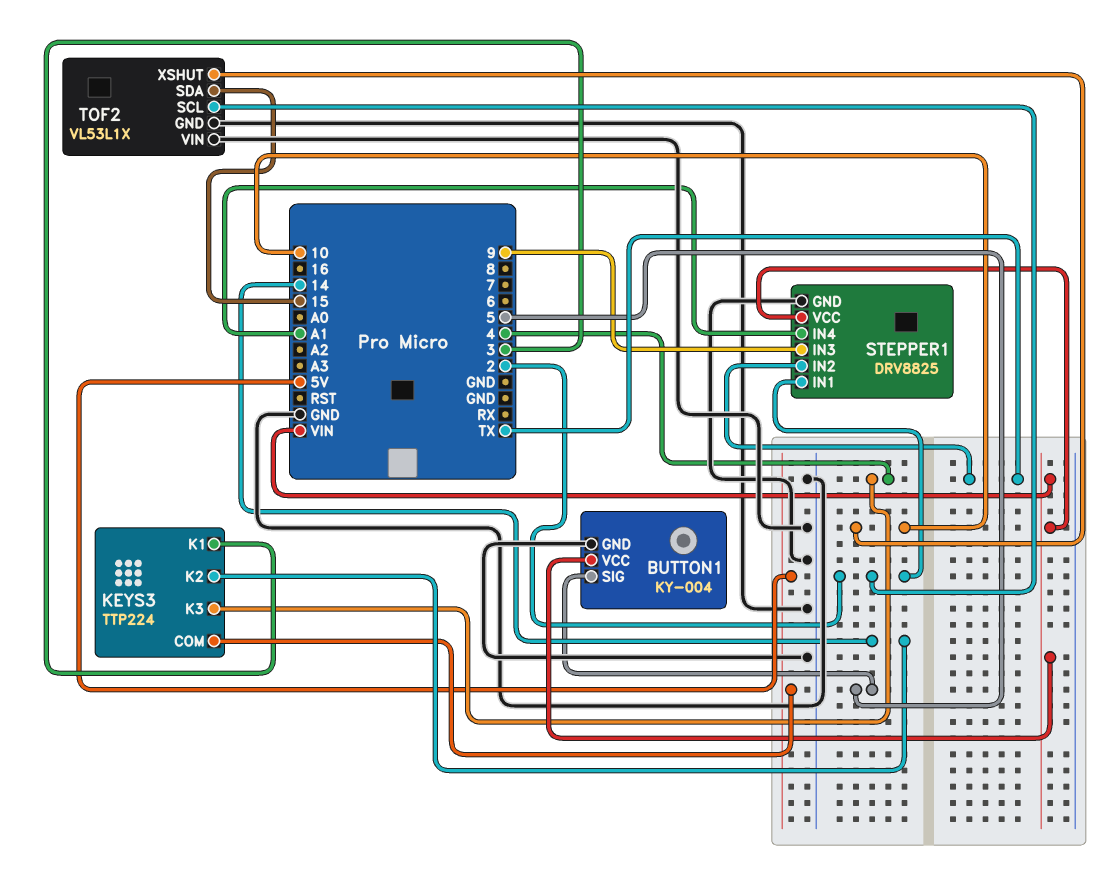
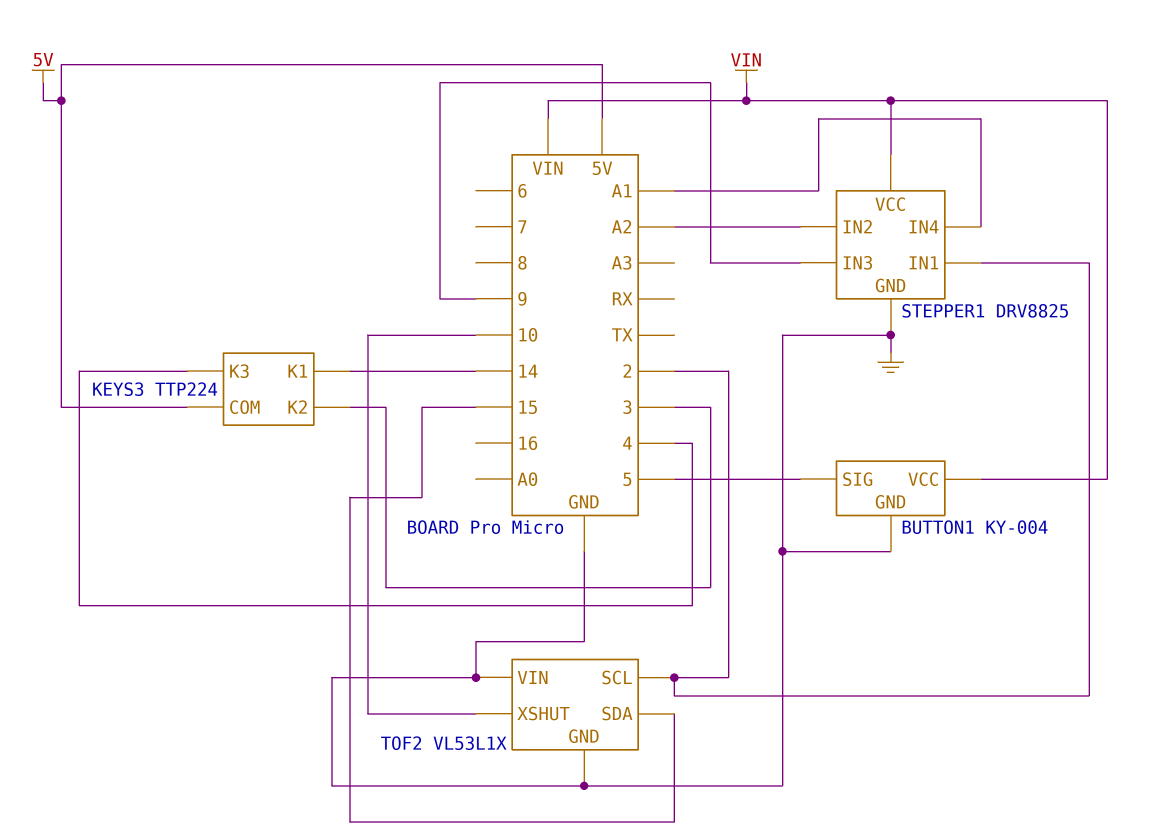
KEYS3 pin K1: 3 -> 14
KEYS3 pin K2: 14 -> 3
STEPPER1 pin IN2: TX -> A2

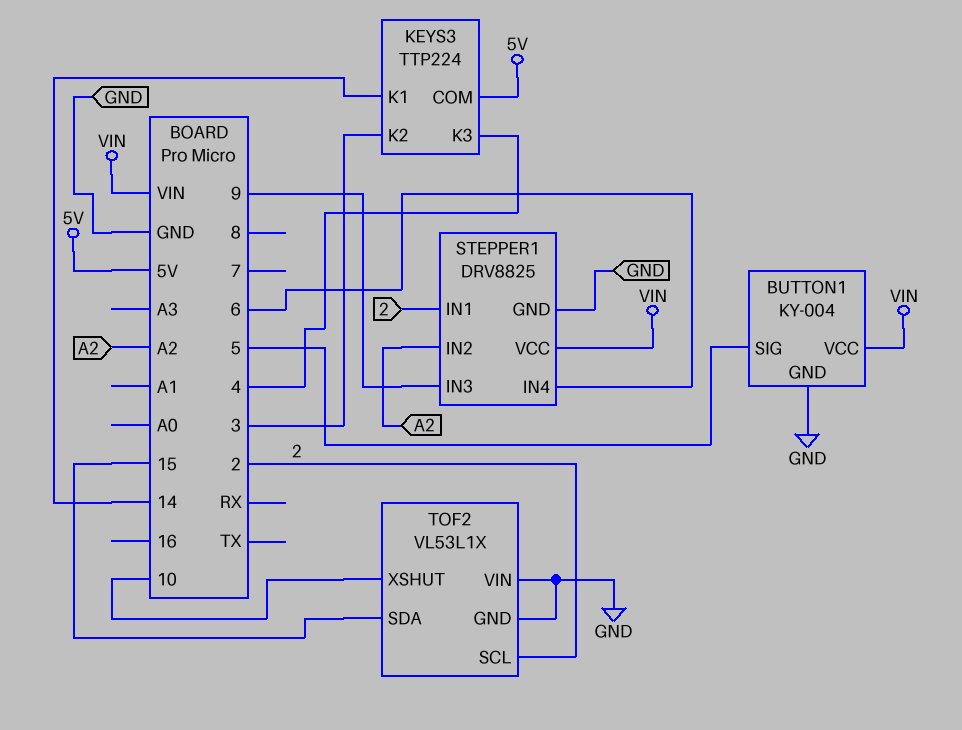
STEPPER1 pin IN4: A1 -> 6

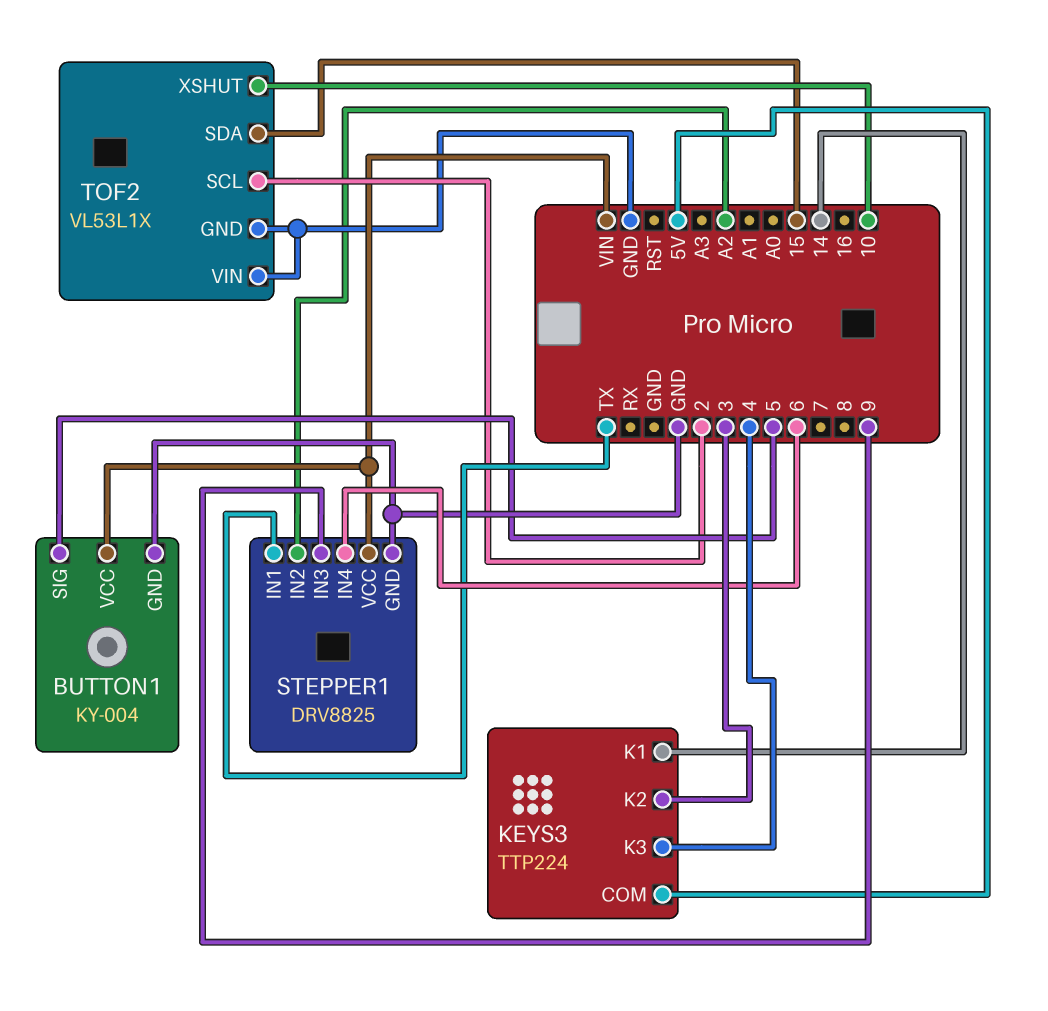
STEPPER1 pin IN1: 2 -> TX

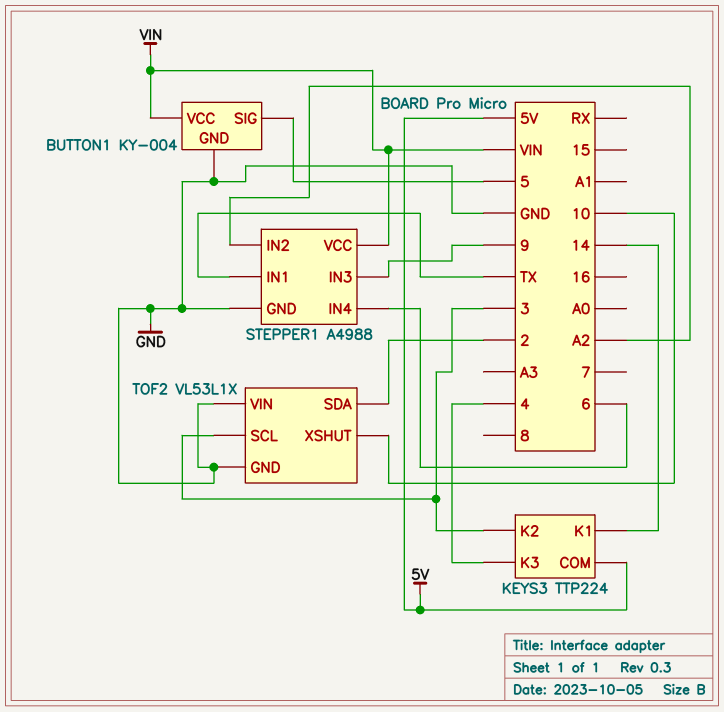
STEPPER1: DRV8825 -> A4988
TOF2 pin SCL: 2 -> 3
TOF2 pin SDA: 15 -> 2

